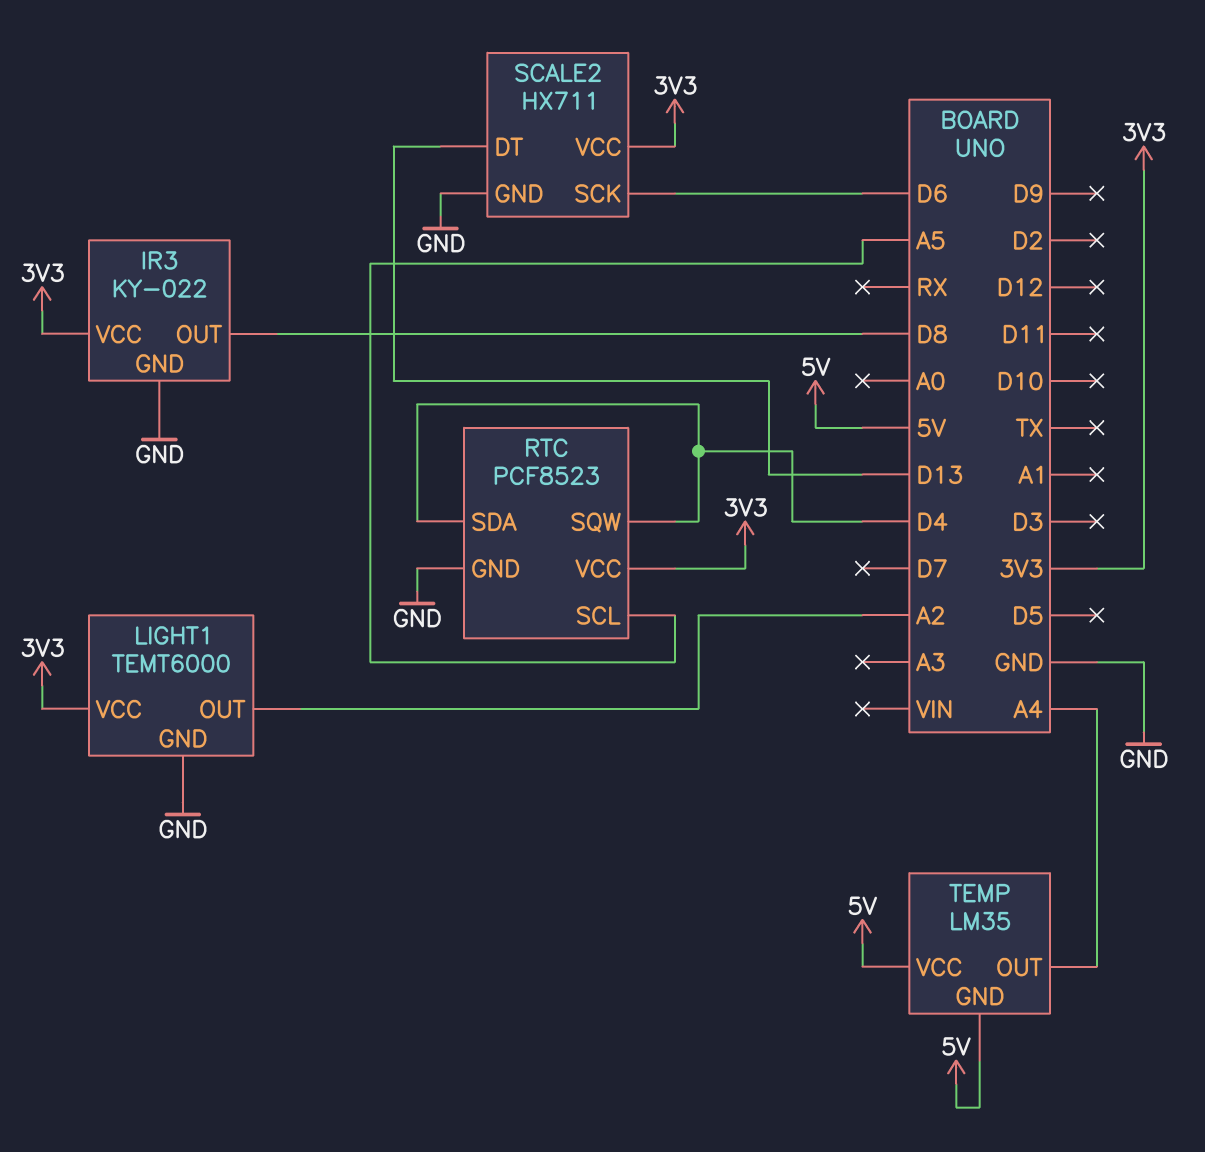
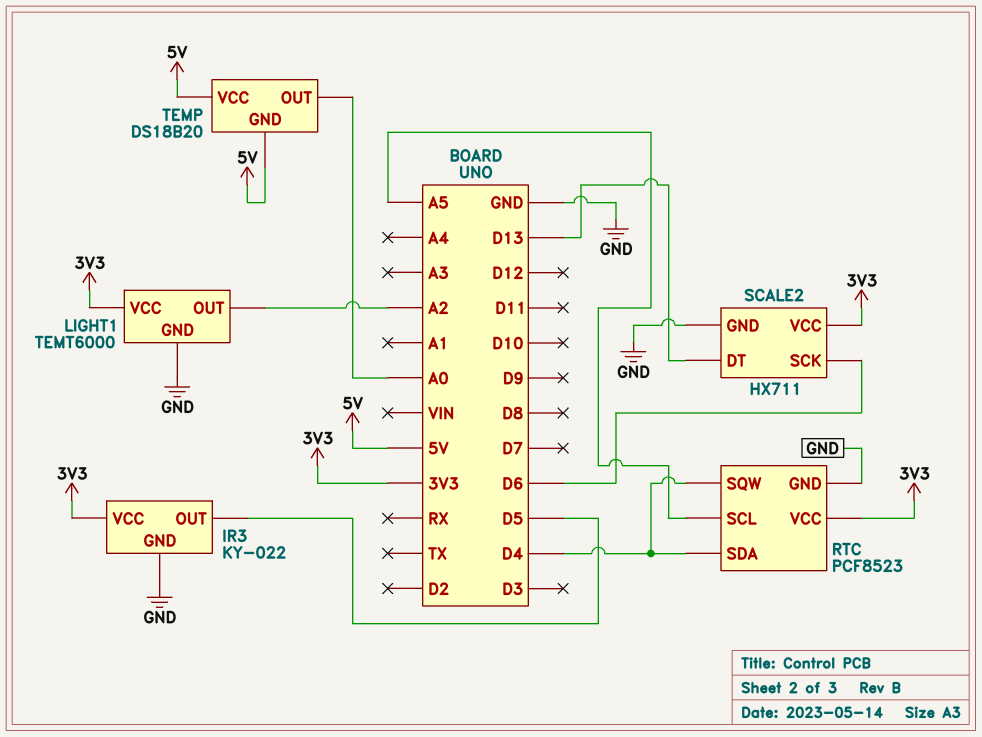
IR3 pin OUT: D8 -> D5
TEMP: LM35 -> DS18B20
TEMP pin OUT: A4 -> A0

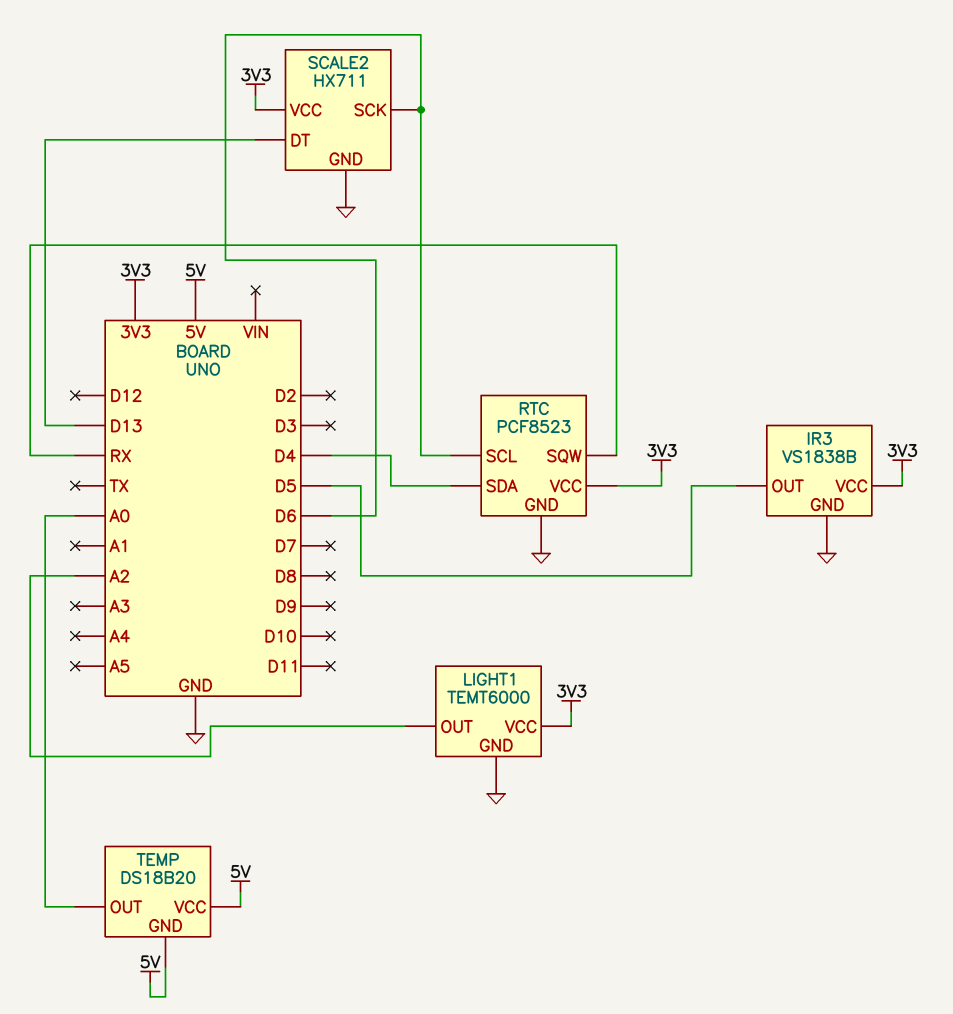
IR3: KY-022 -> VS1838B
RTC pin SCL: A5 -> D6
RTC pin SQW: D4 -> RX

